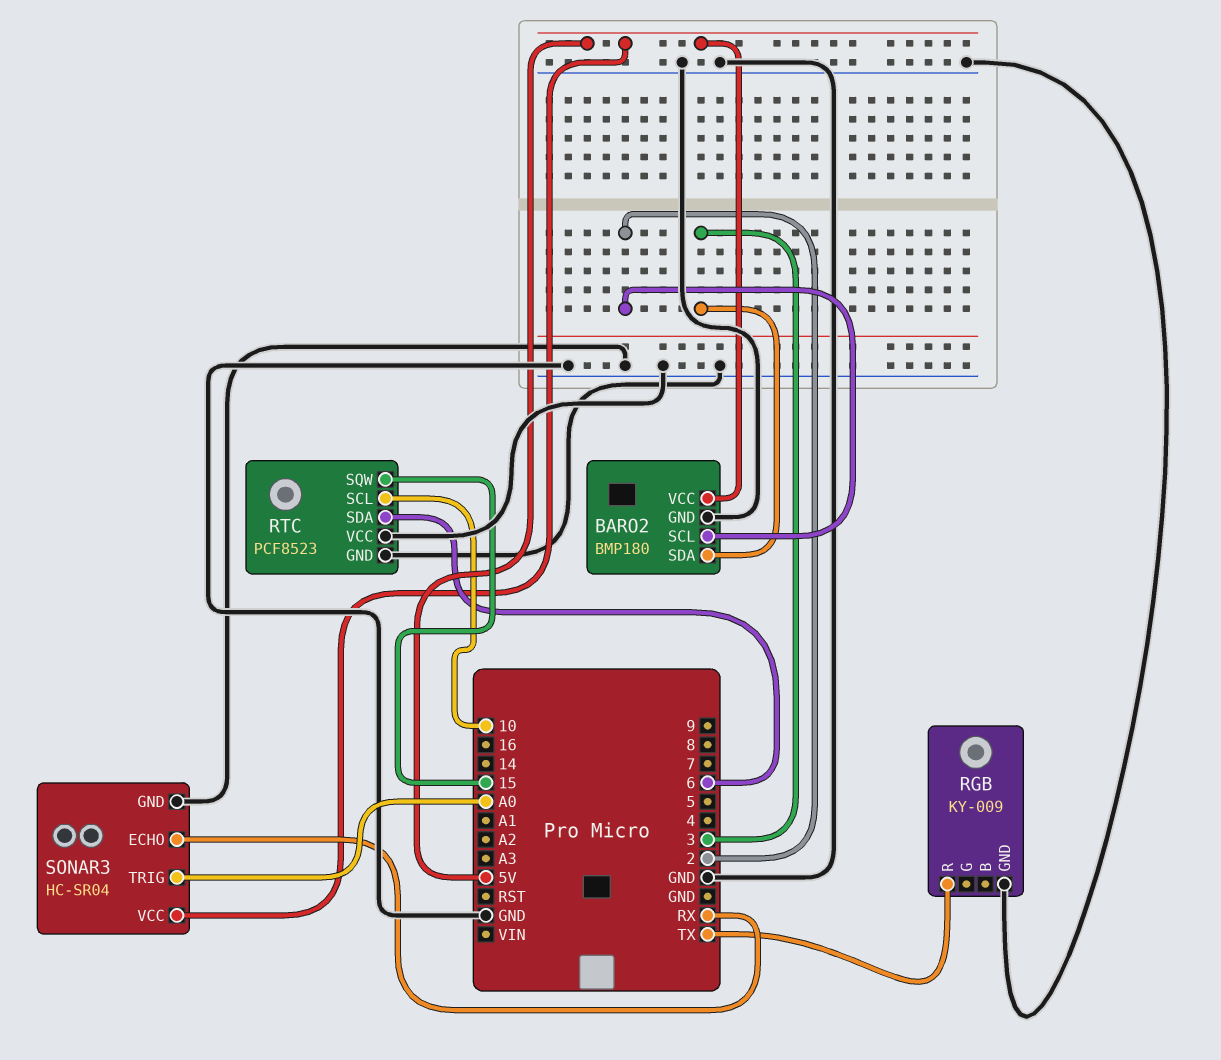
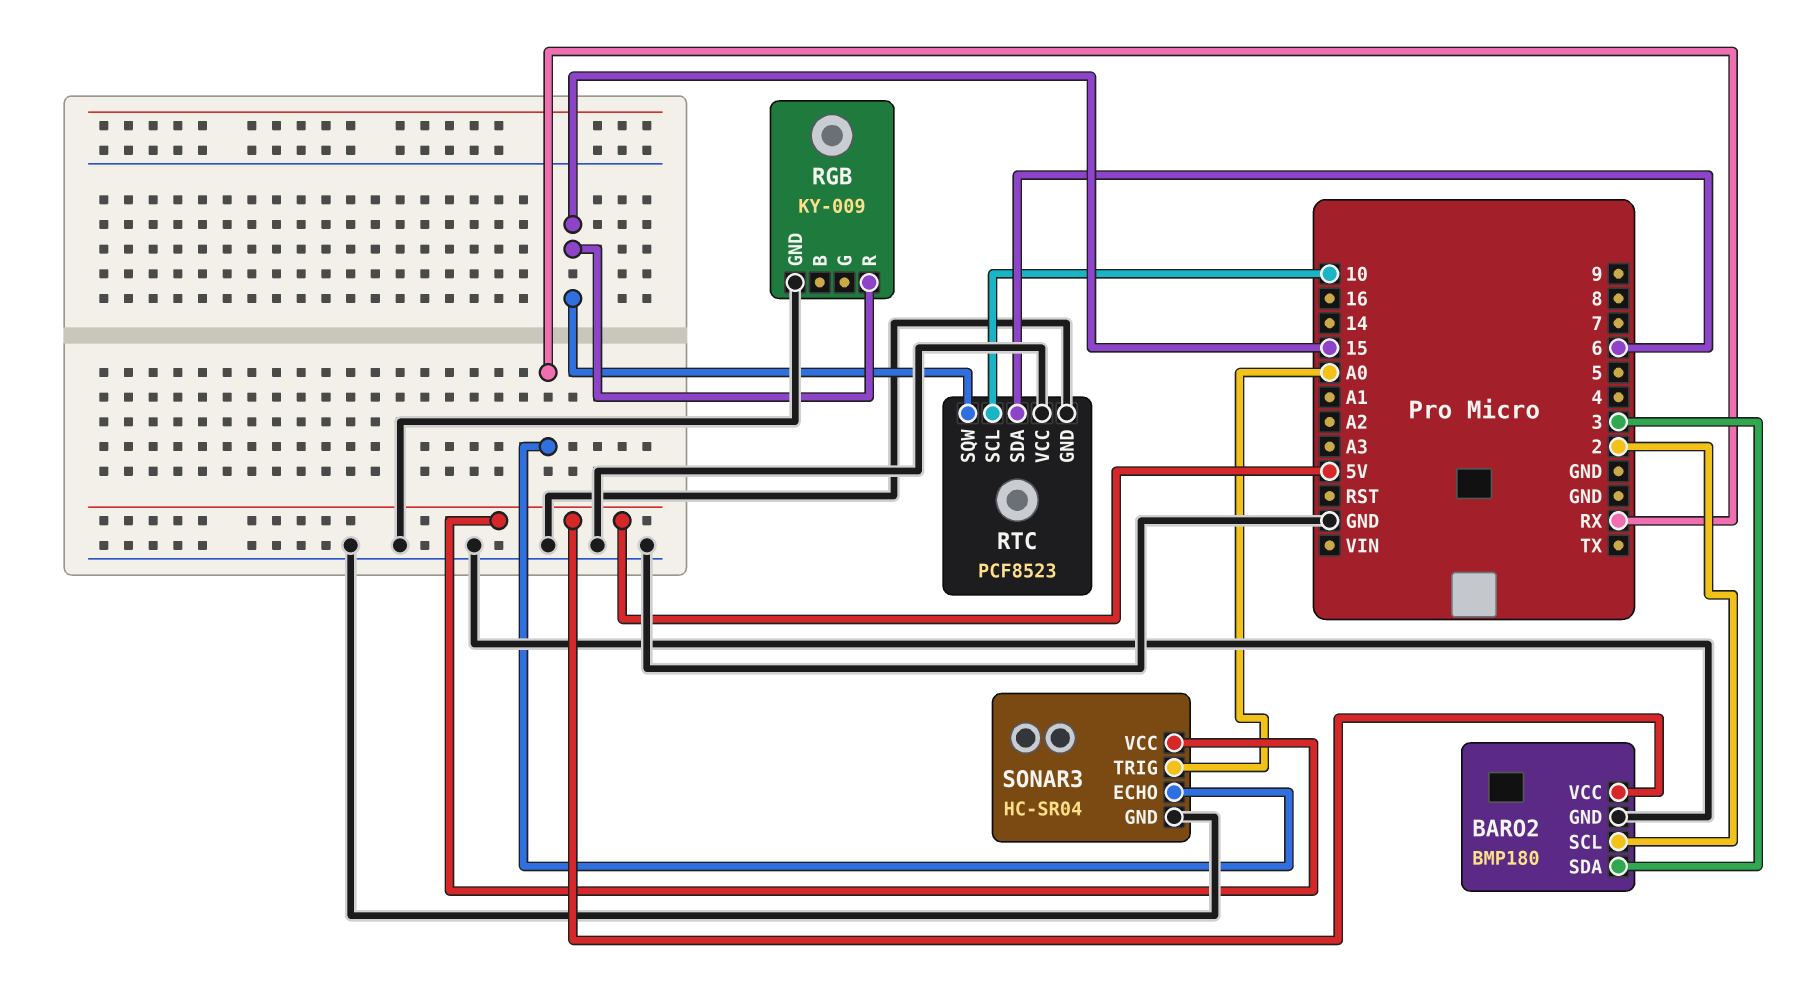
RGB pin R: TX -> 15

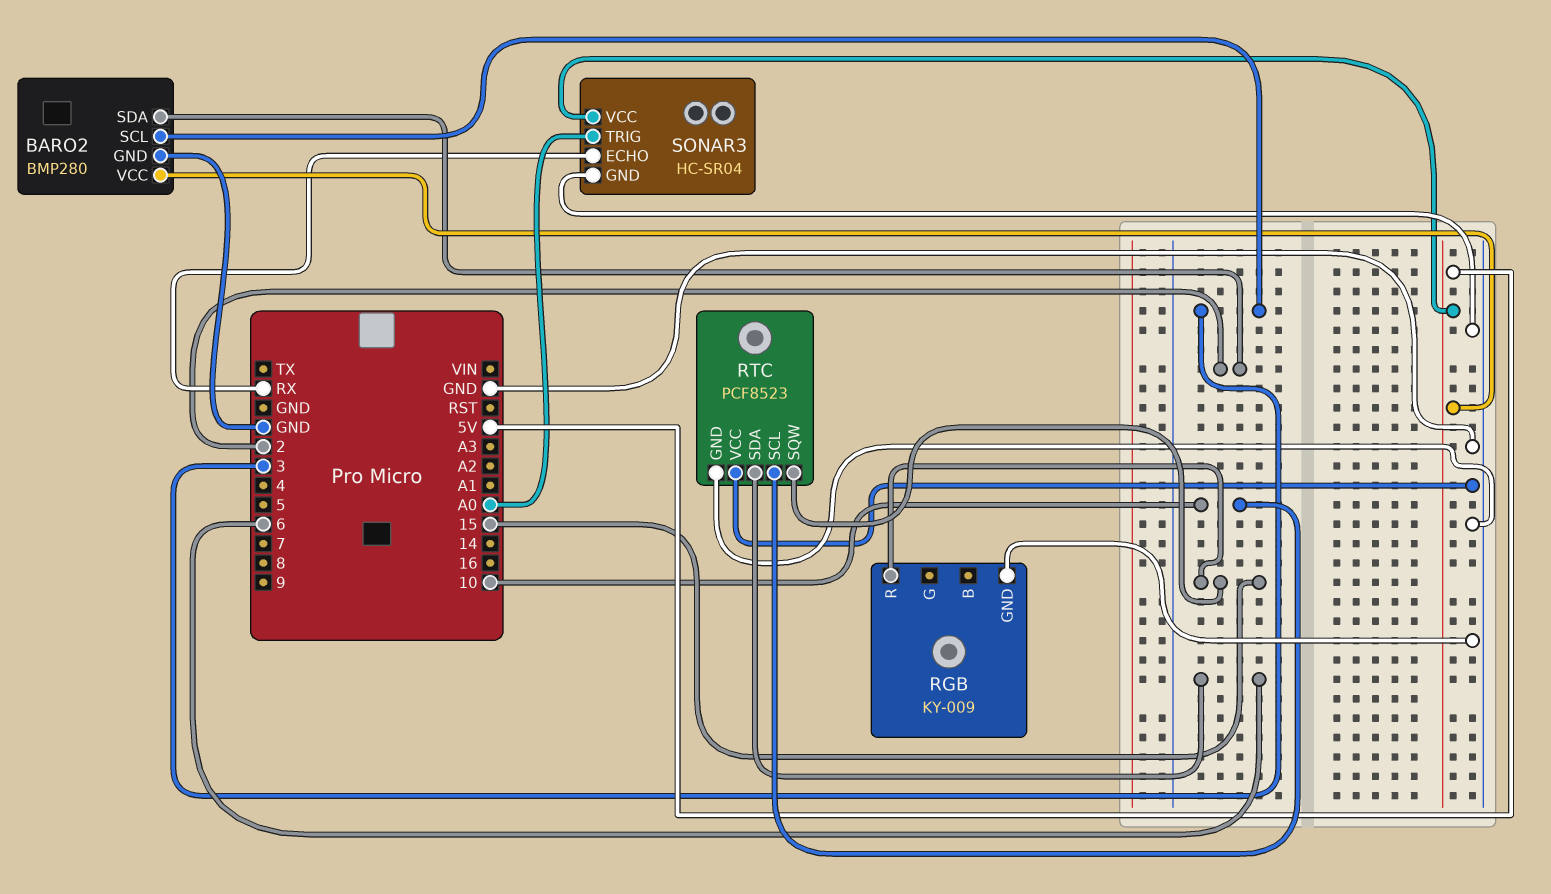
BARO2: BMP180 -> BMP280
BARO2 pin SCL: 2 -> 3
BARO2 pin SDA: 3 -> 2

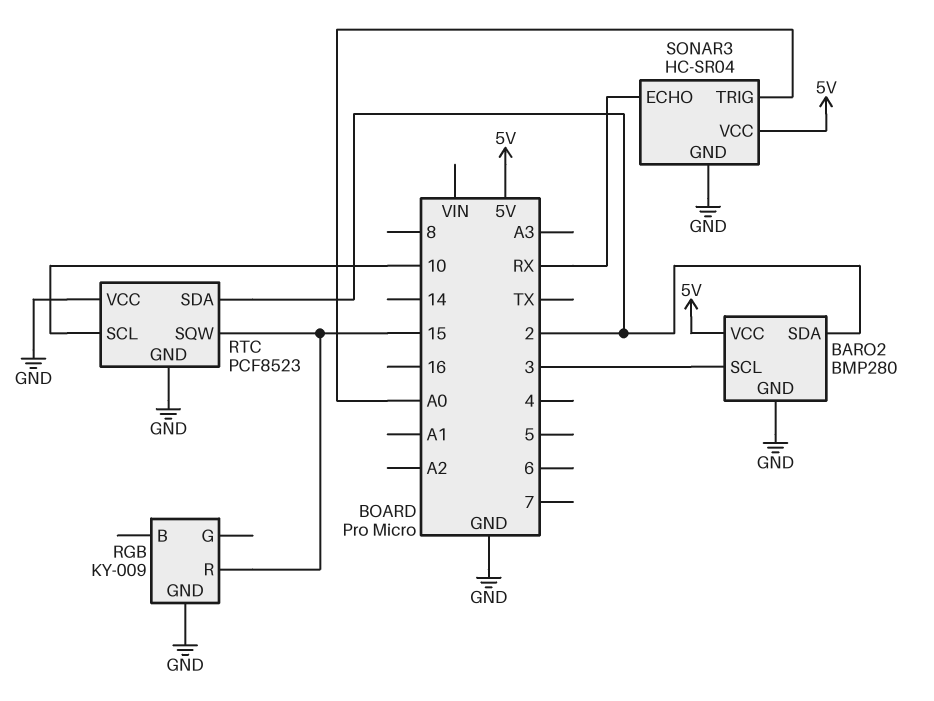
RTC pin SDA: 6 -> 2

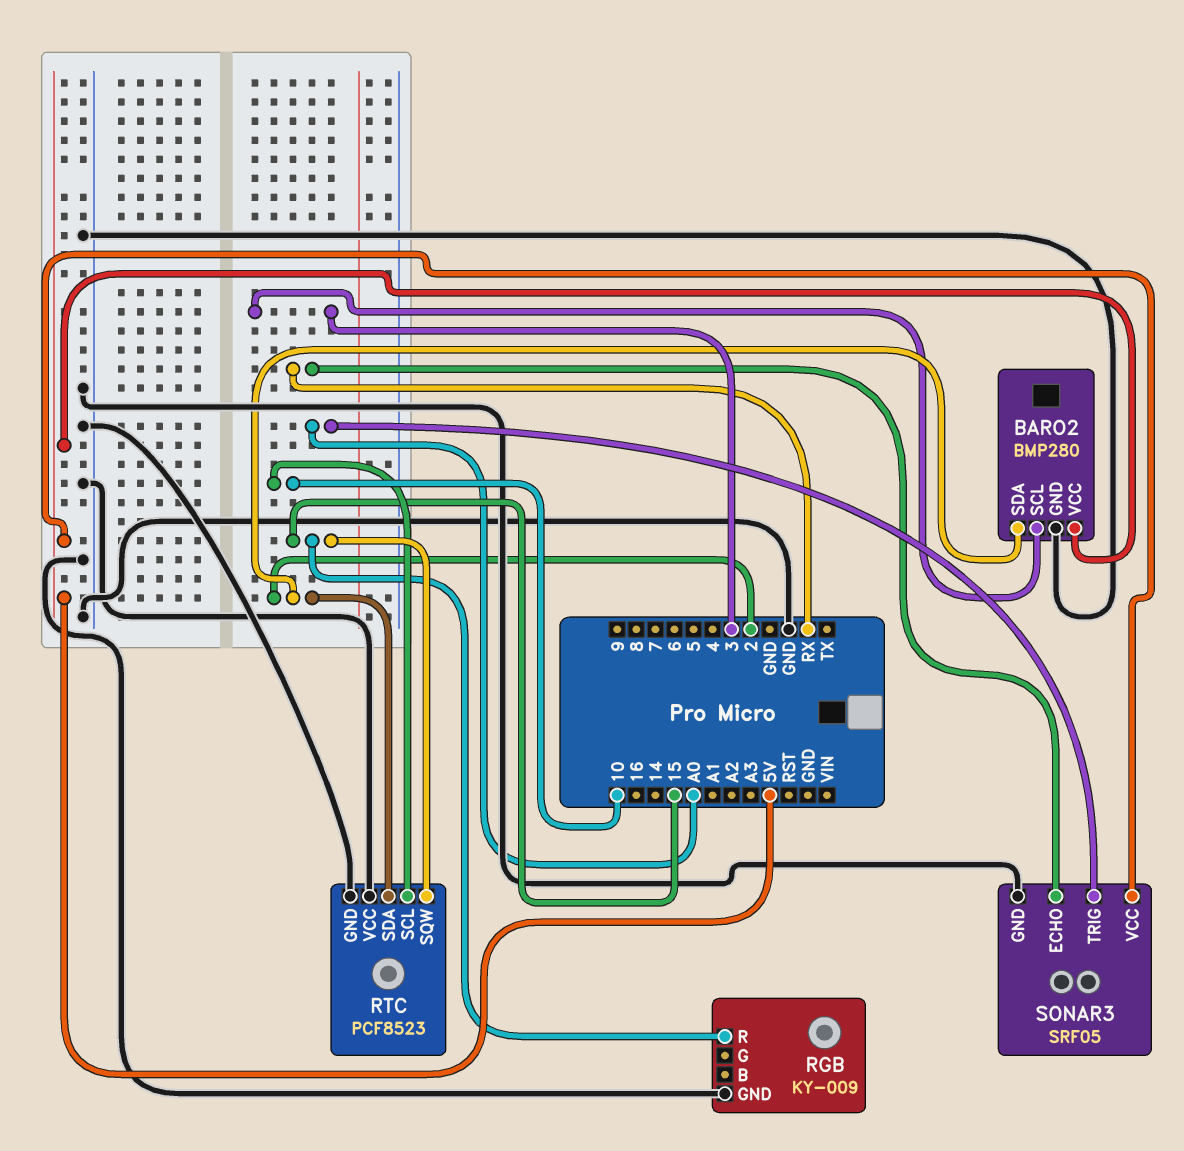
SONAR3: HC-SR04 -> SRF05

